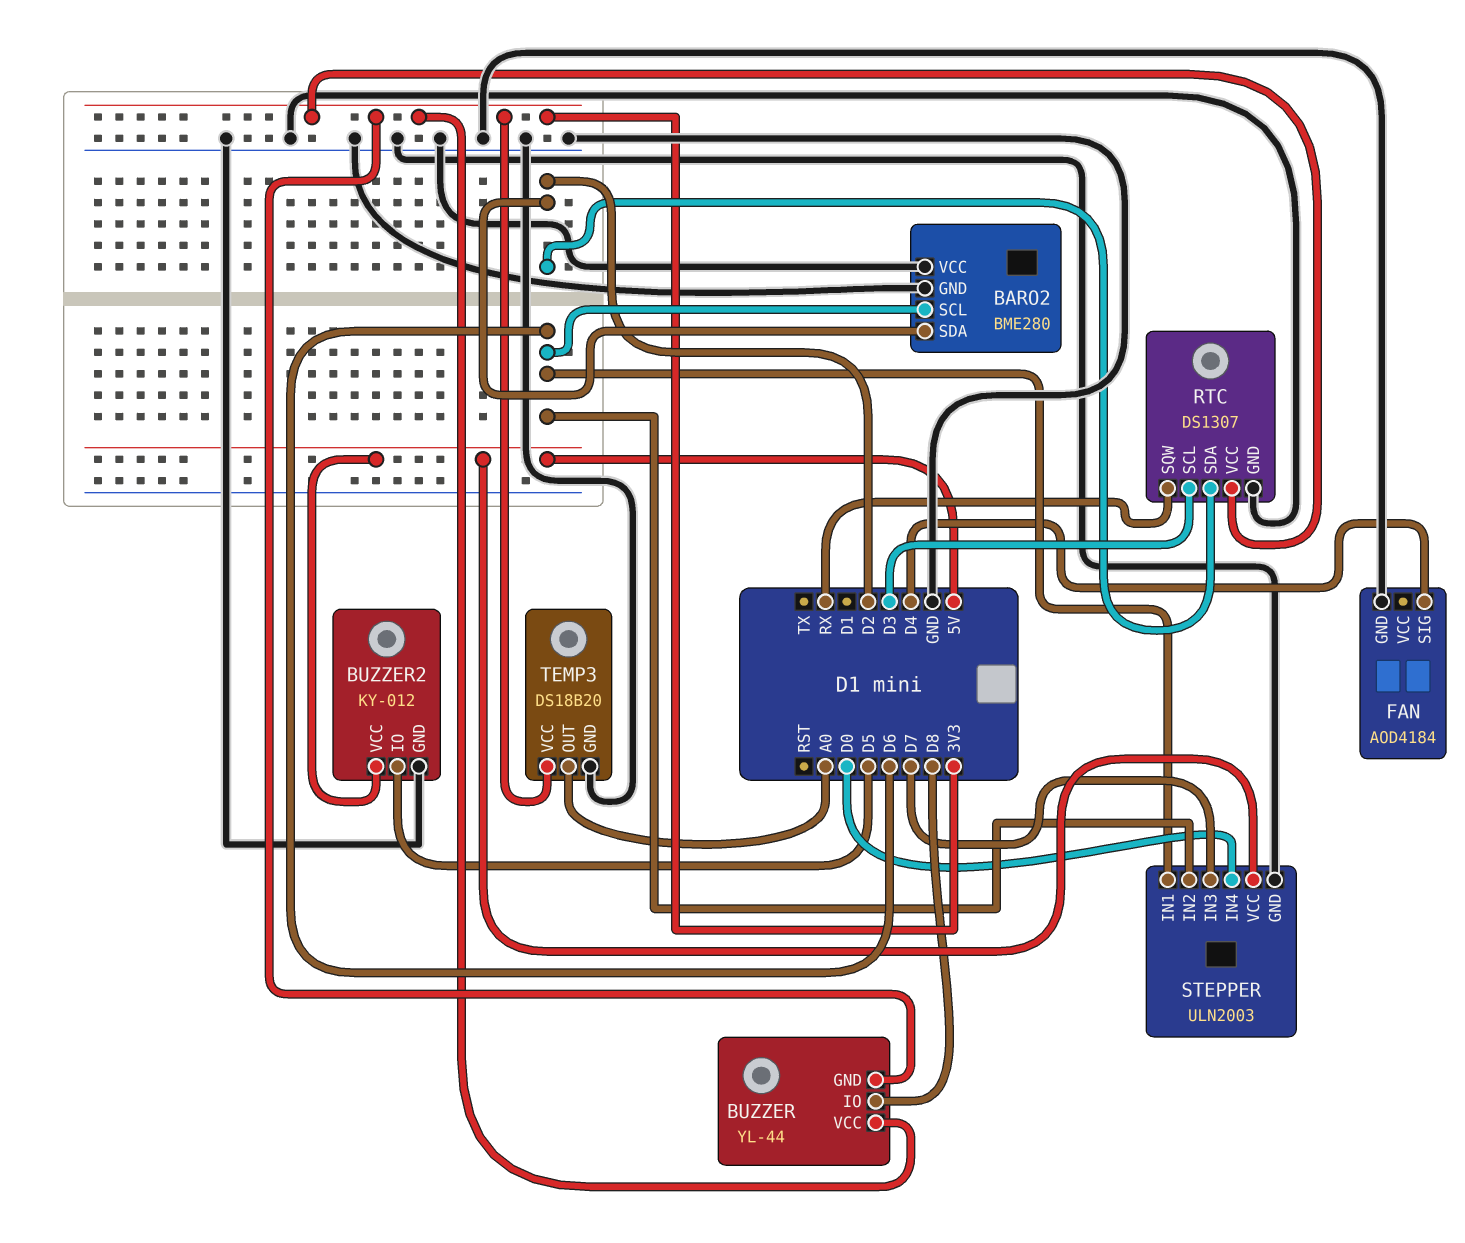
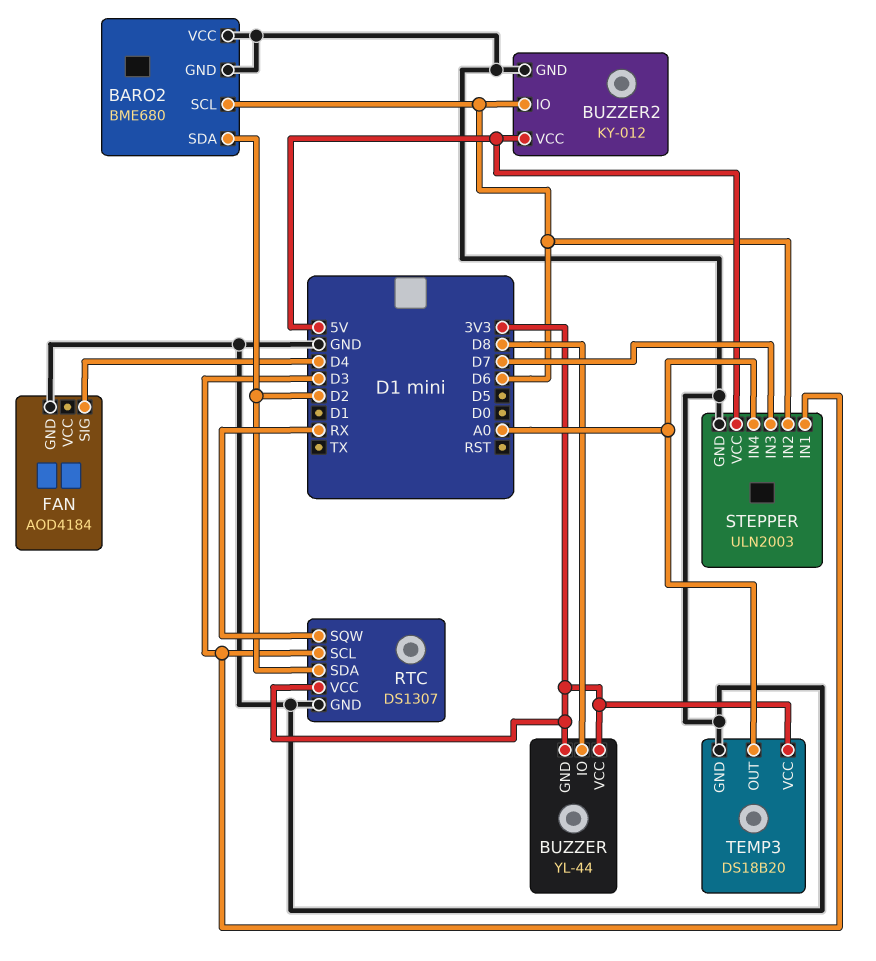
BARO2: BME280 -> BME680
BUZZER2 pin IO: D5 -> D6
STEPPER pin IN1: D6 -> D3
STEPPER pin IN4: D0 -> A0

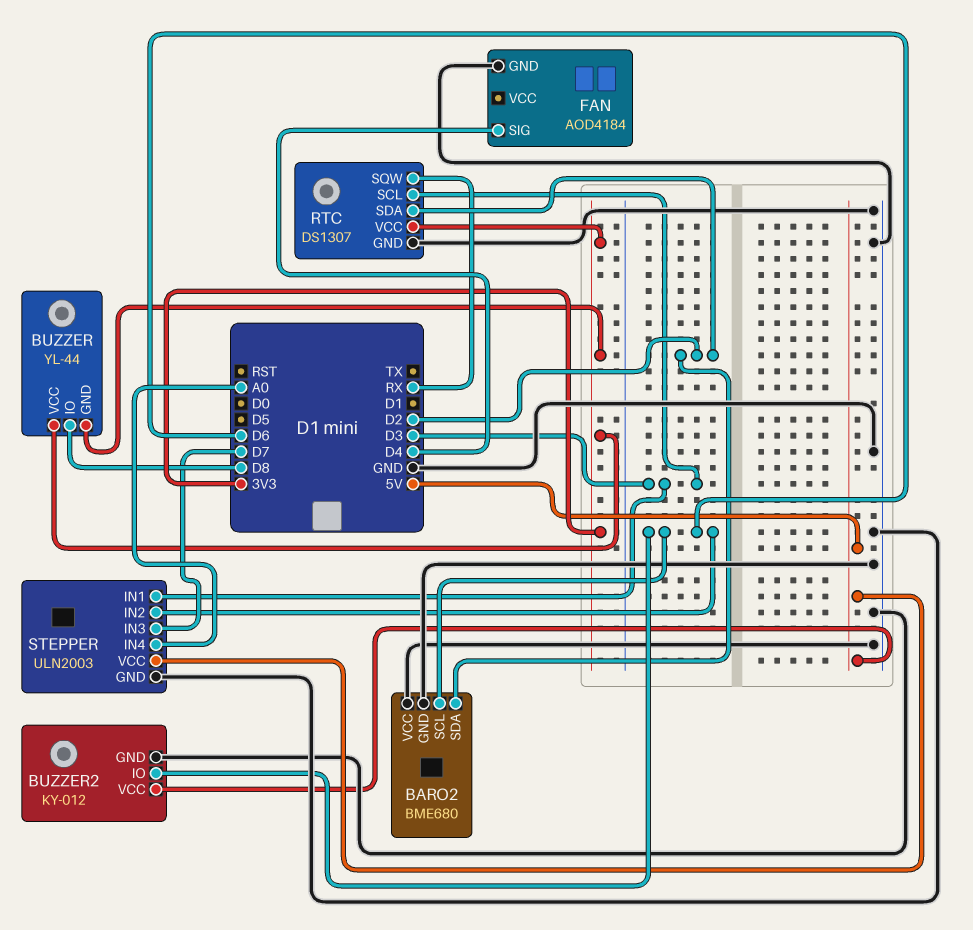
TEMP3: DS18B20 -> none
TEMP3 pin GND: GND -> none
TEMP3 pin OUT: A0 -> none
TEMP3 pin VCC: 3V3 -> none

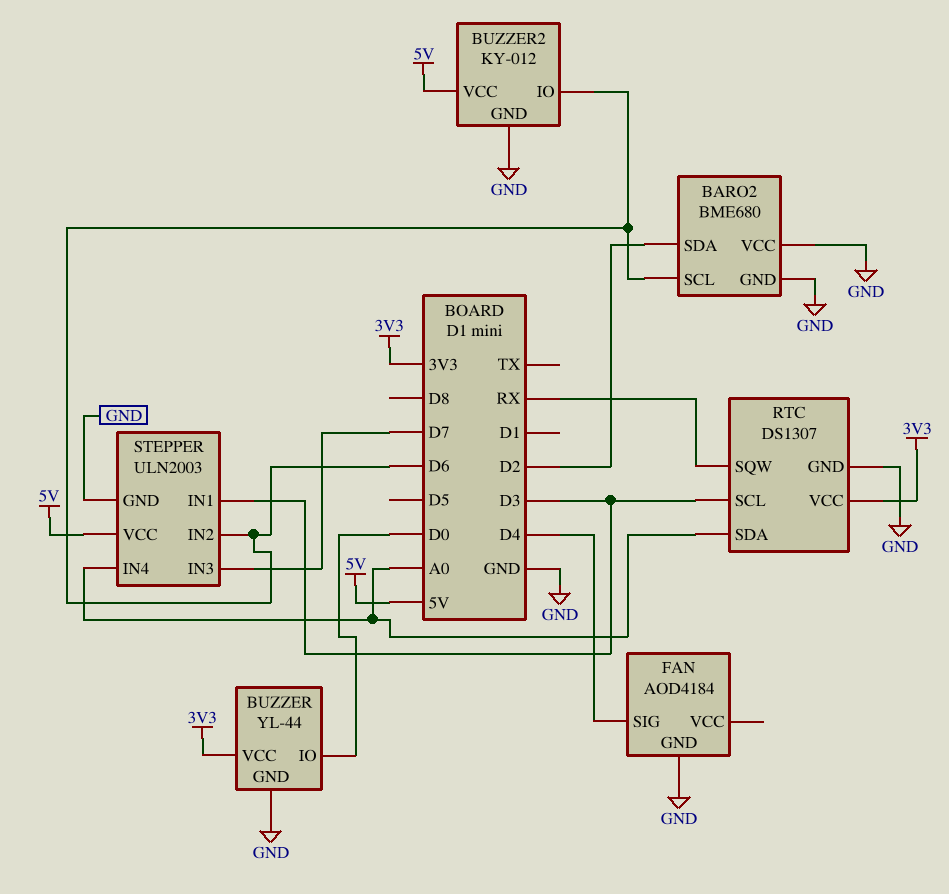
BUZZER pin GND: 3V3 -> GND
BUZZER pin IO: D8 -> D0
RTC pin SDA: D2 -> A0

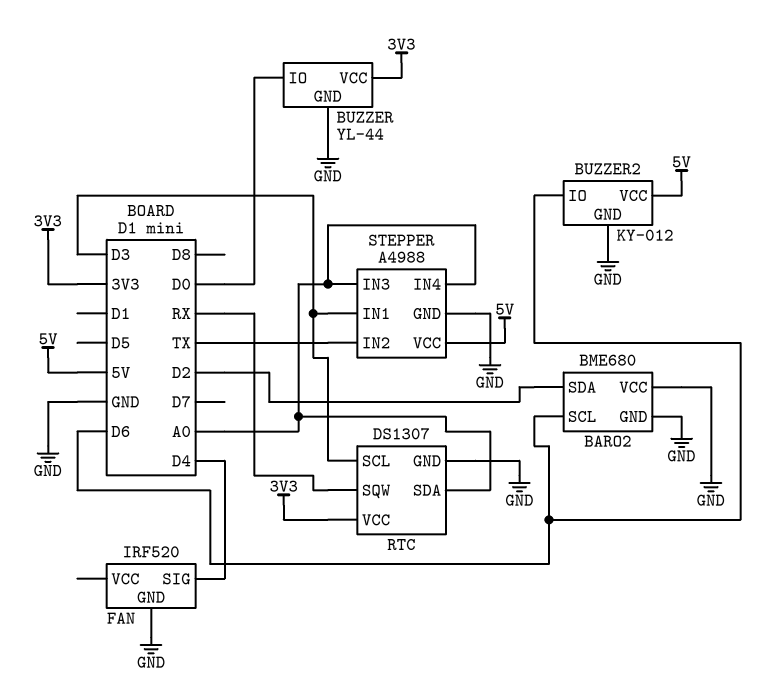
FAN: AOD4184 -> IRF520
STEPPER: ULN2003 -> A4988
STEPPER pin IN2: D6 -> TX
STEPPER pin IN3: D7 -> A0

